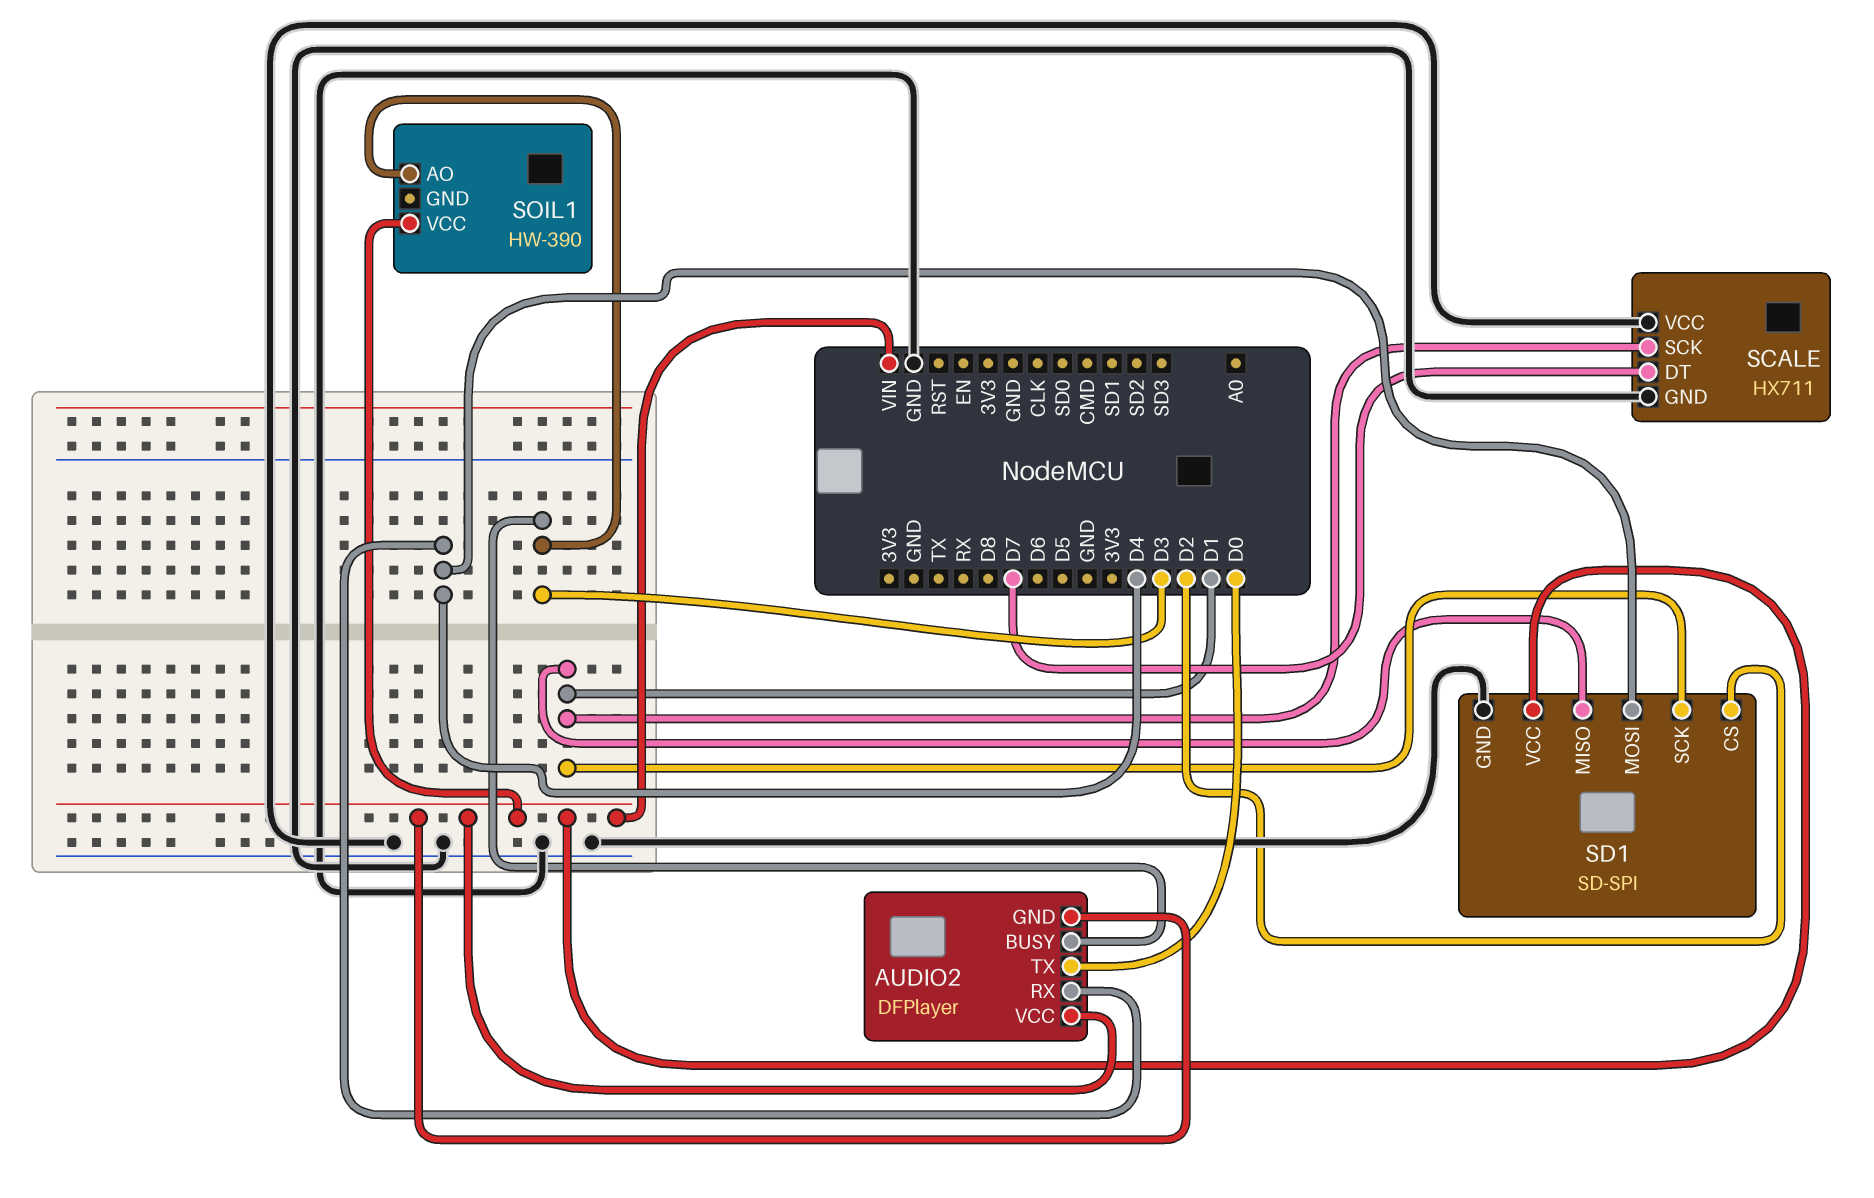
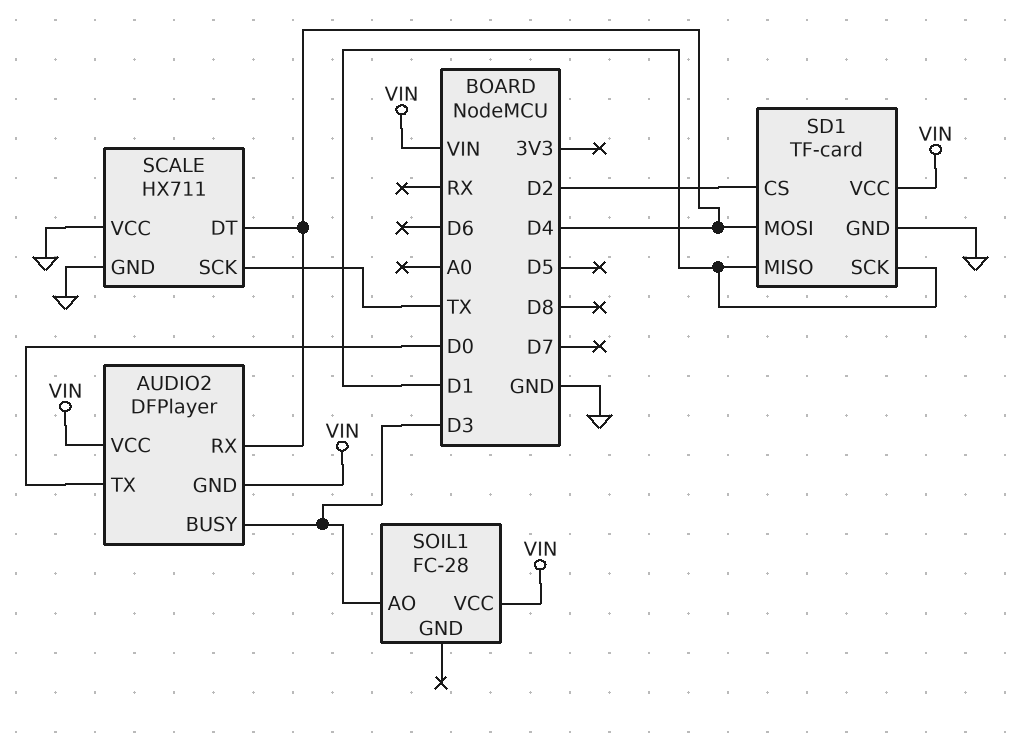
SCALE pin DT: D7 -> D4
SCALE pin SCK: D1 -> TX
SD1: SD-SPI -> TF-card
SOIL1: HW-390 -> FC-28

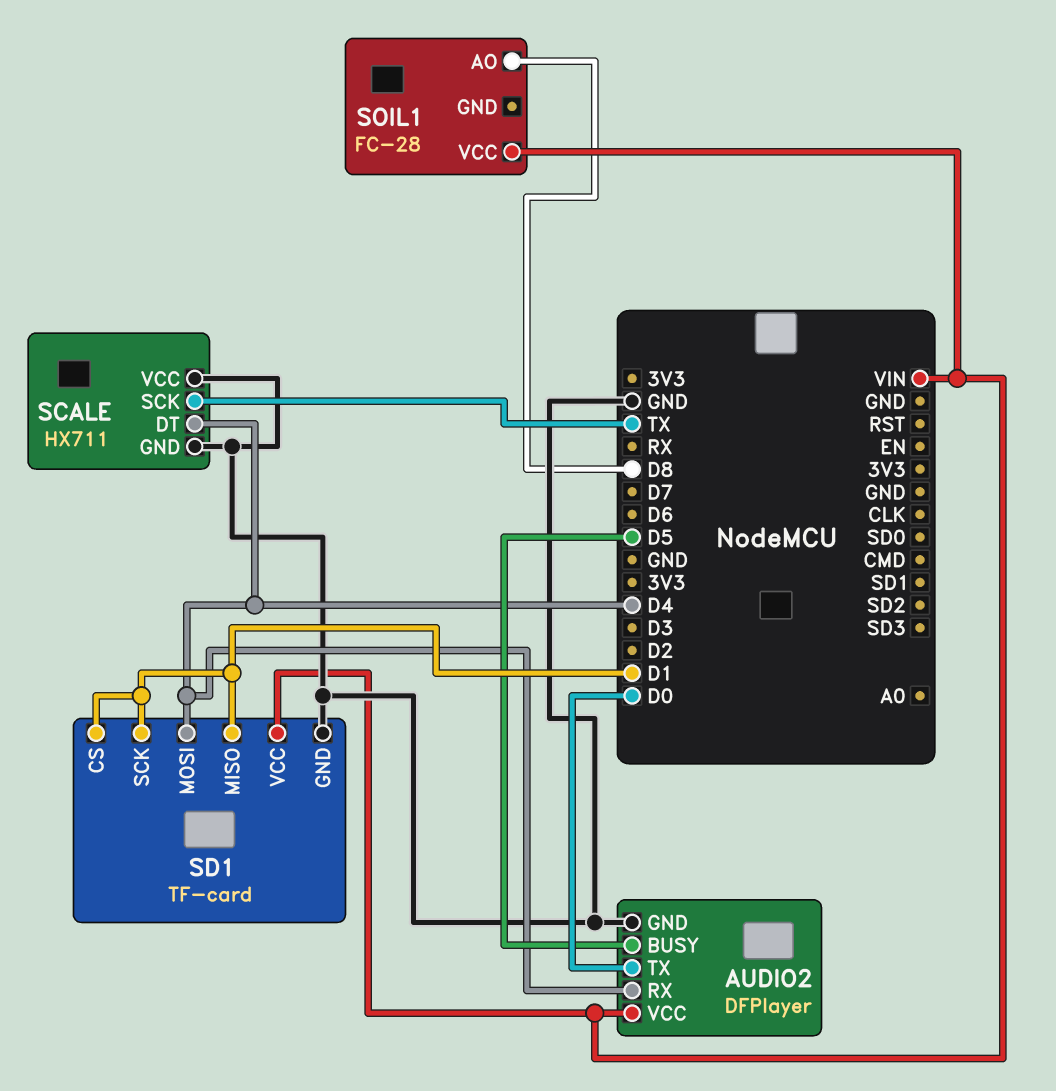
AUDIO2 pin BUSY: D3 -> D5
AUDIO2 pin GND: VIN -> GND
SD1 pin CS: D2 -> D1
SOIL1 pin AO: D3 -> D8

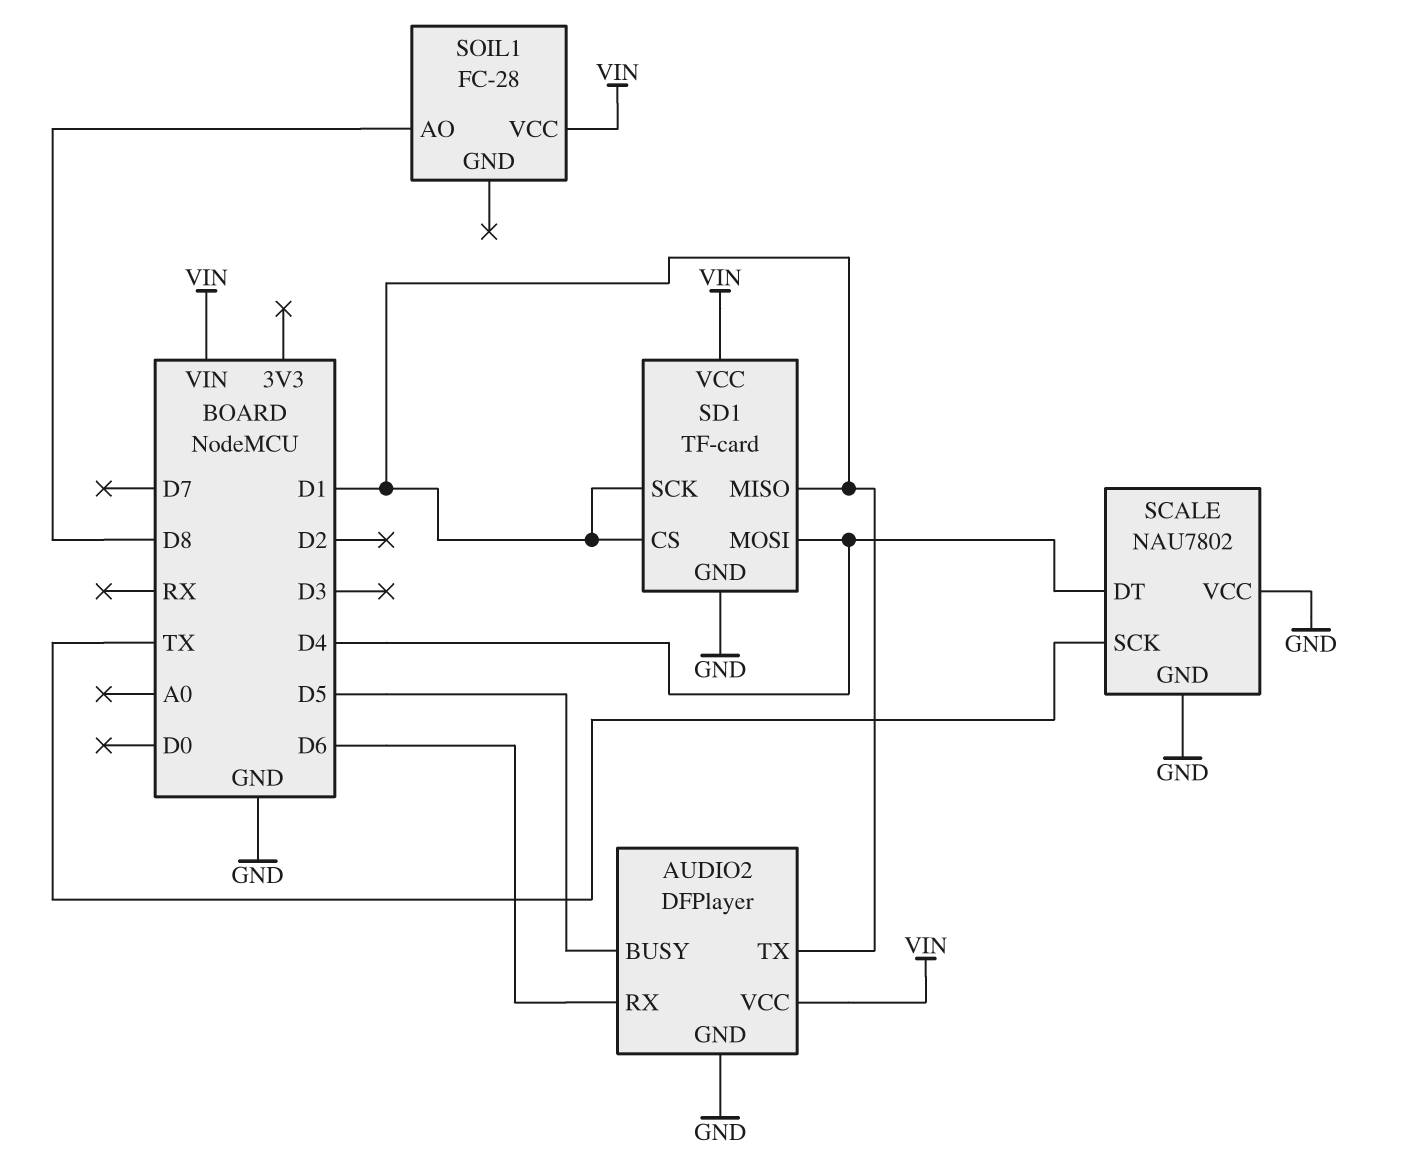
AUDIO2 pin RX: D4 -> D6
AUDIO2 pin TX: D0 -> D1
SCALE: HX711 -> NAU7802

